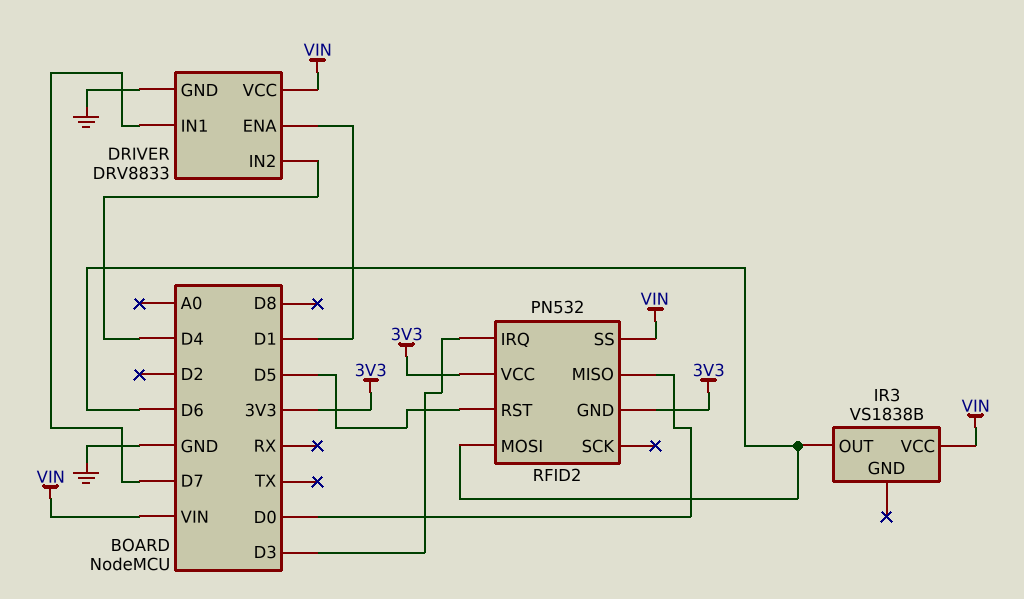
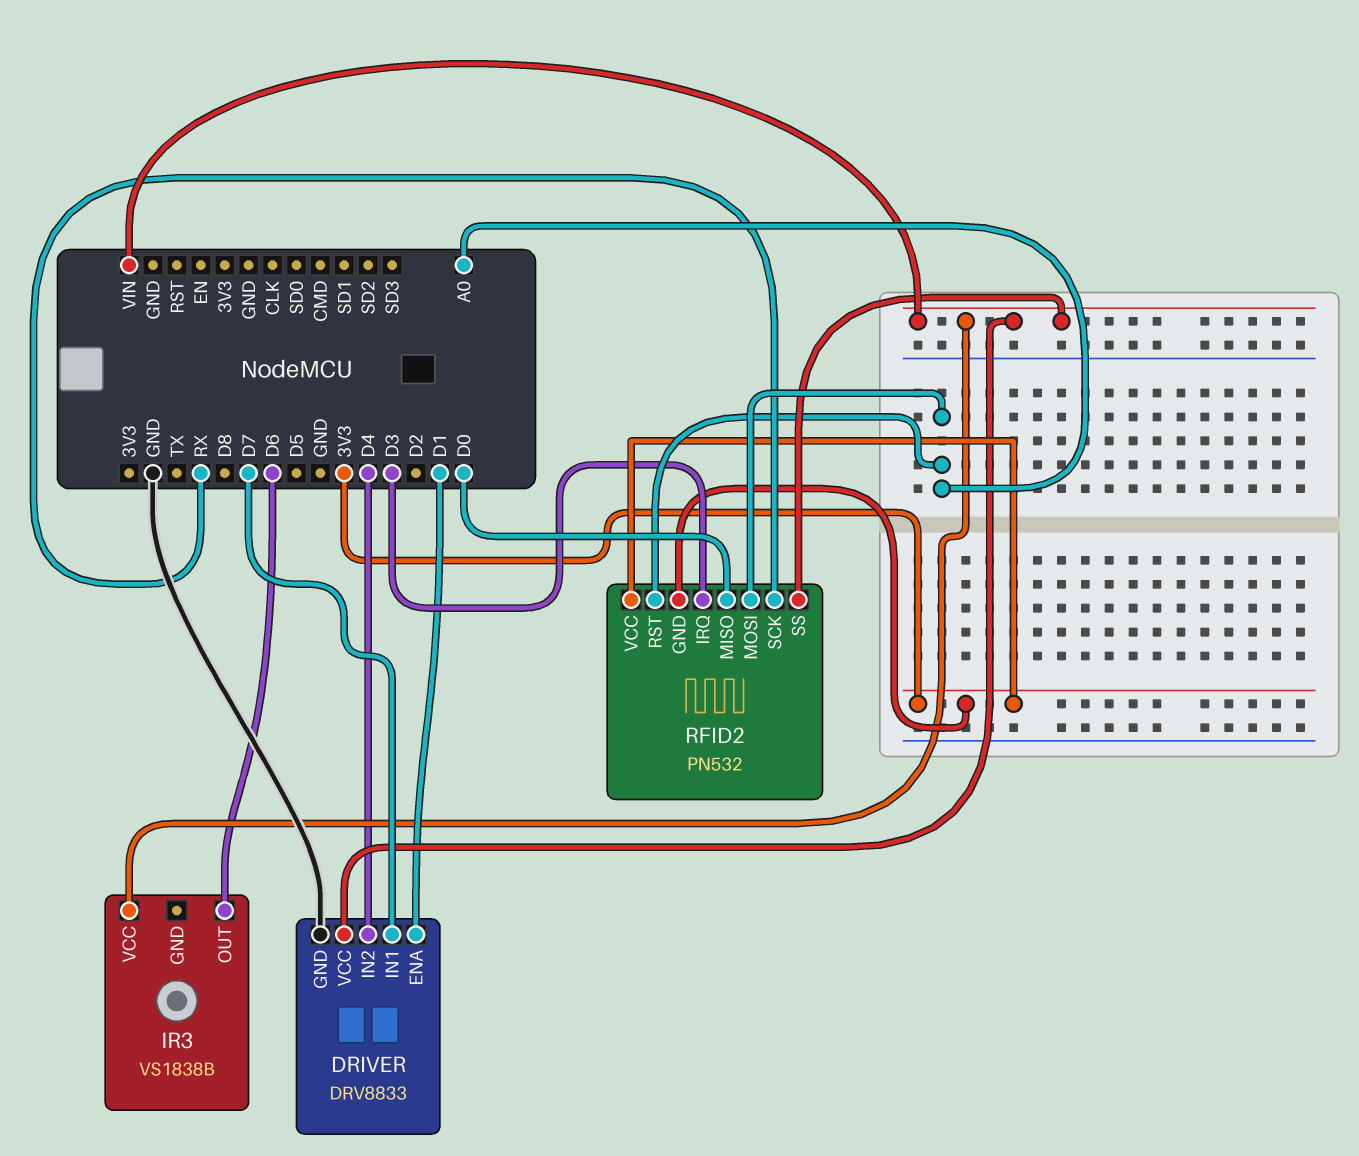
RFID2 pin MOSI: D6 -> A0
RFID2 pin RST: D5 -> A0
RFID2 pin SCK: none -> RX

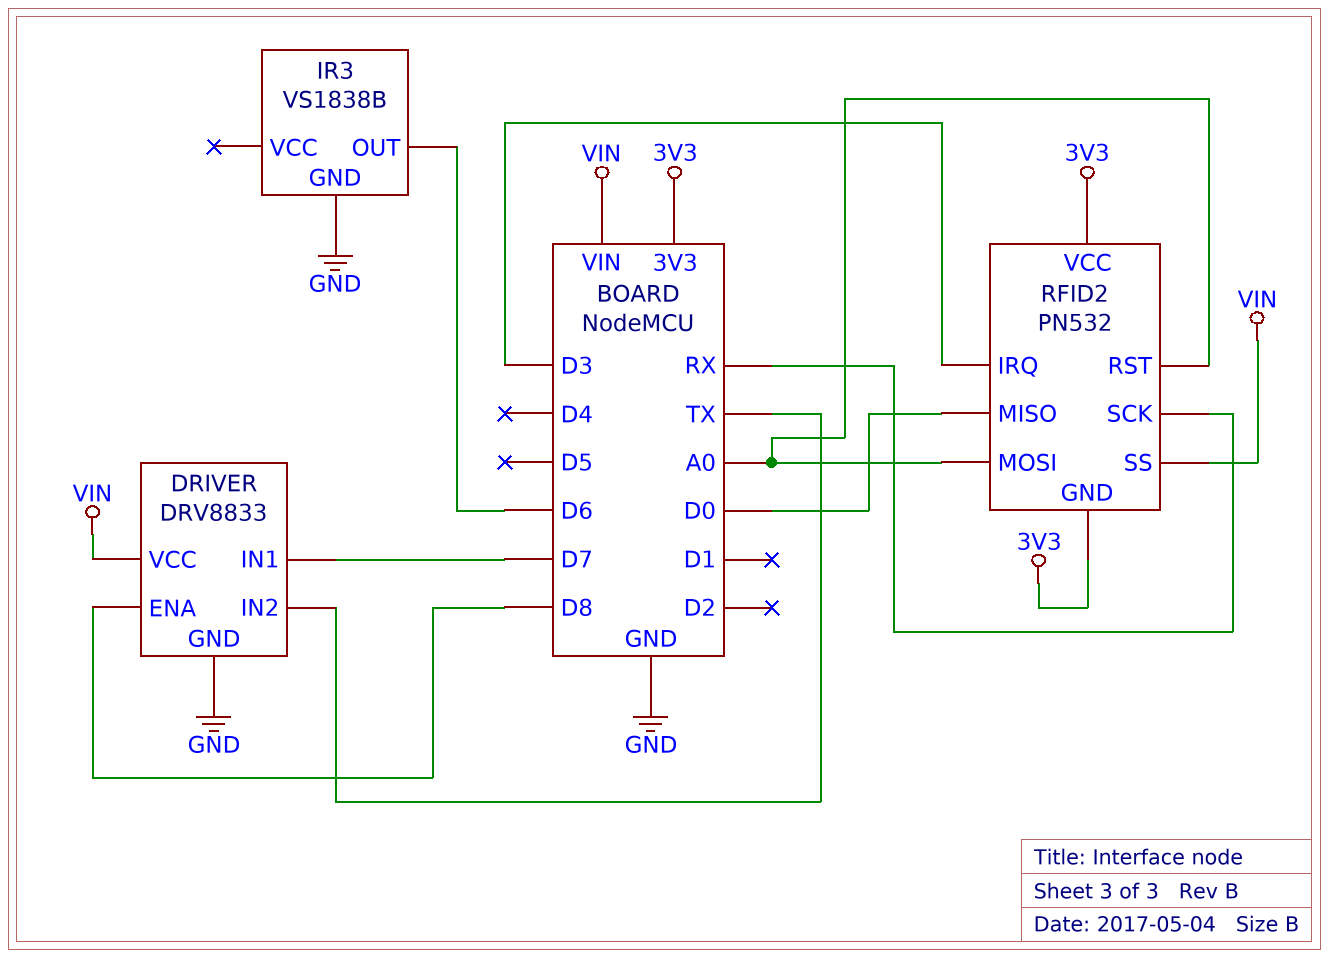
DRIVER pin ENA: D1 -> D8
DRIVER pin IN2: D4 -> TX
IR3 pin GND: none -> GND
IR3 pin VCC: VIN -> none

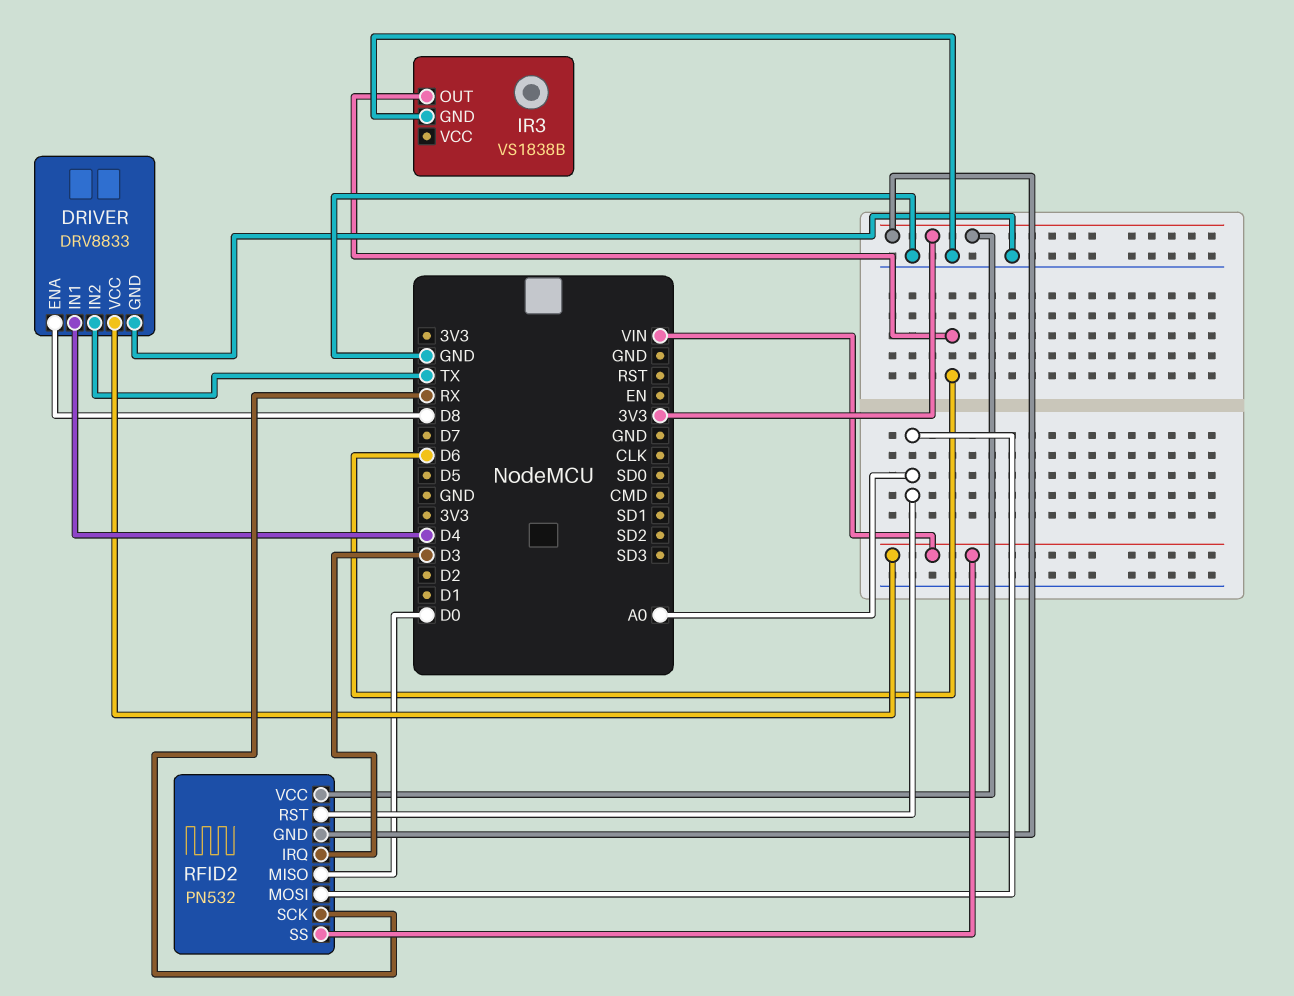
DRIVER pin IN1: D7 -> D4

